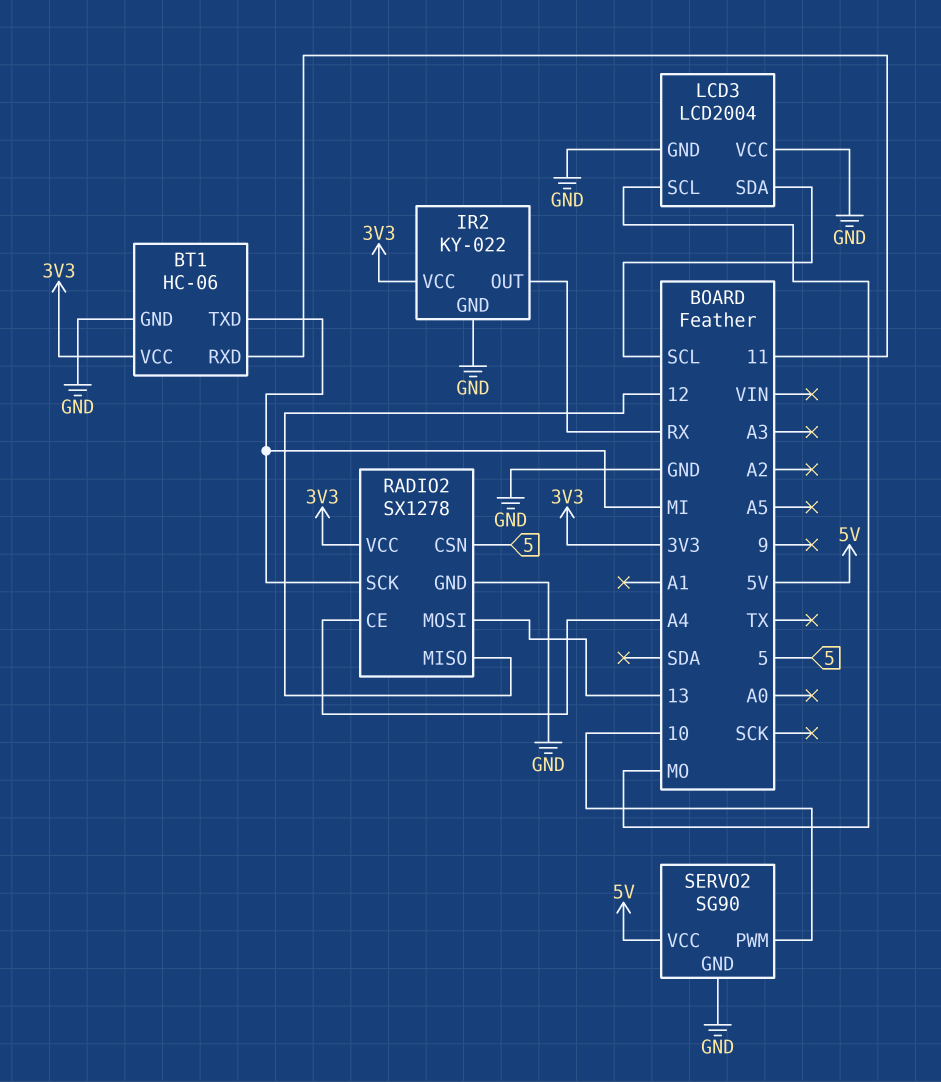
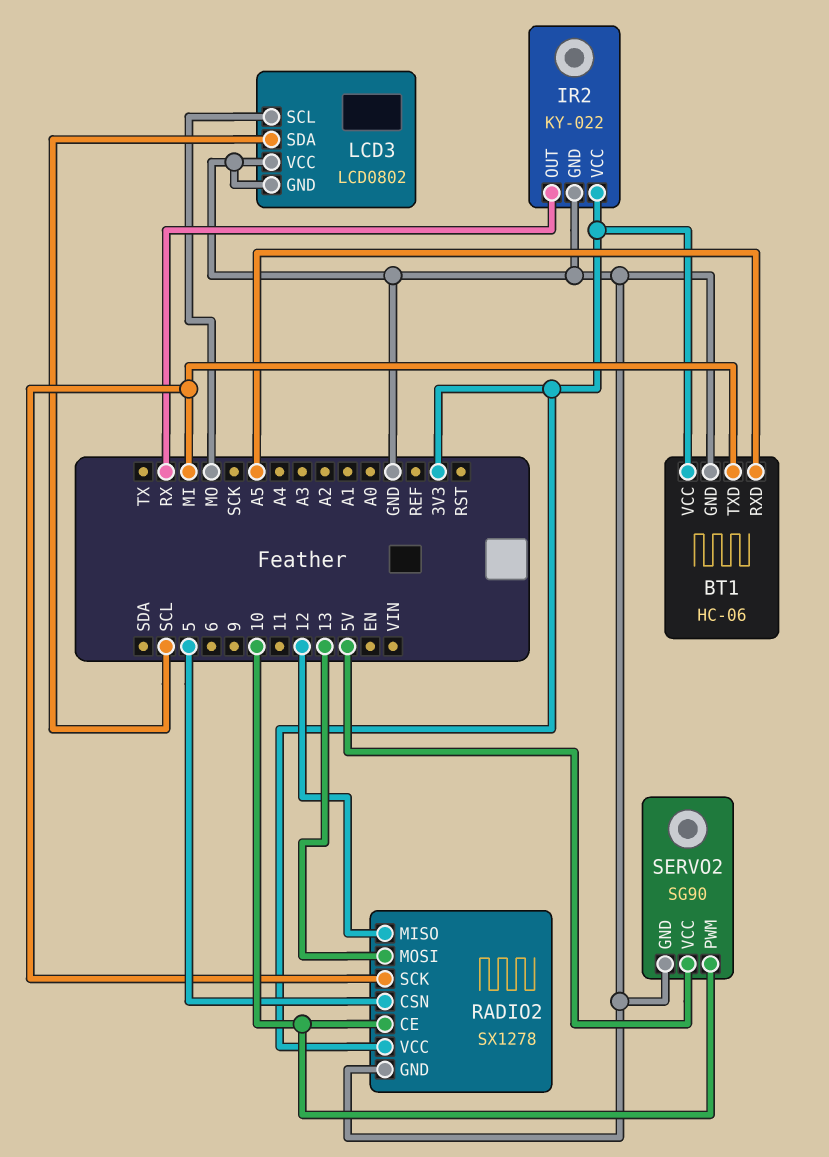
BT1 pin RXD: 11 -> A5
LCD3: LCD2004 -> LCD0802
RADIO2 pin CE: A4 -> 10

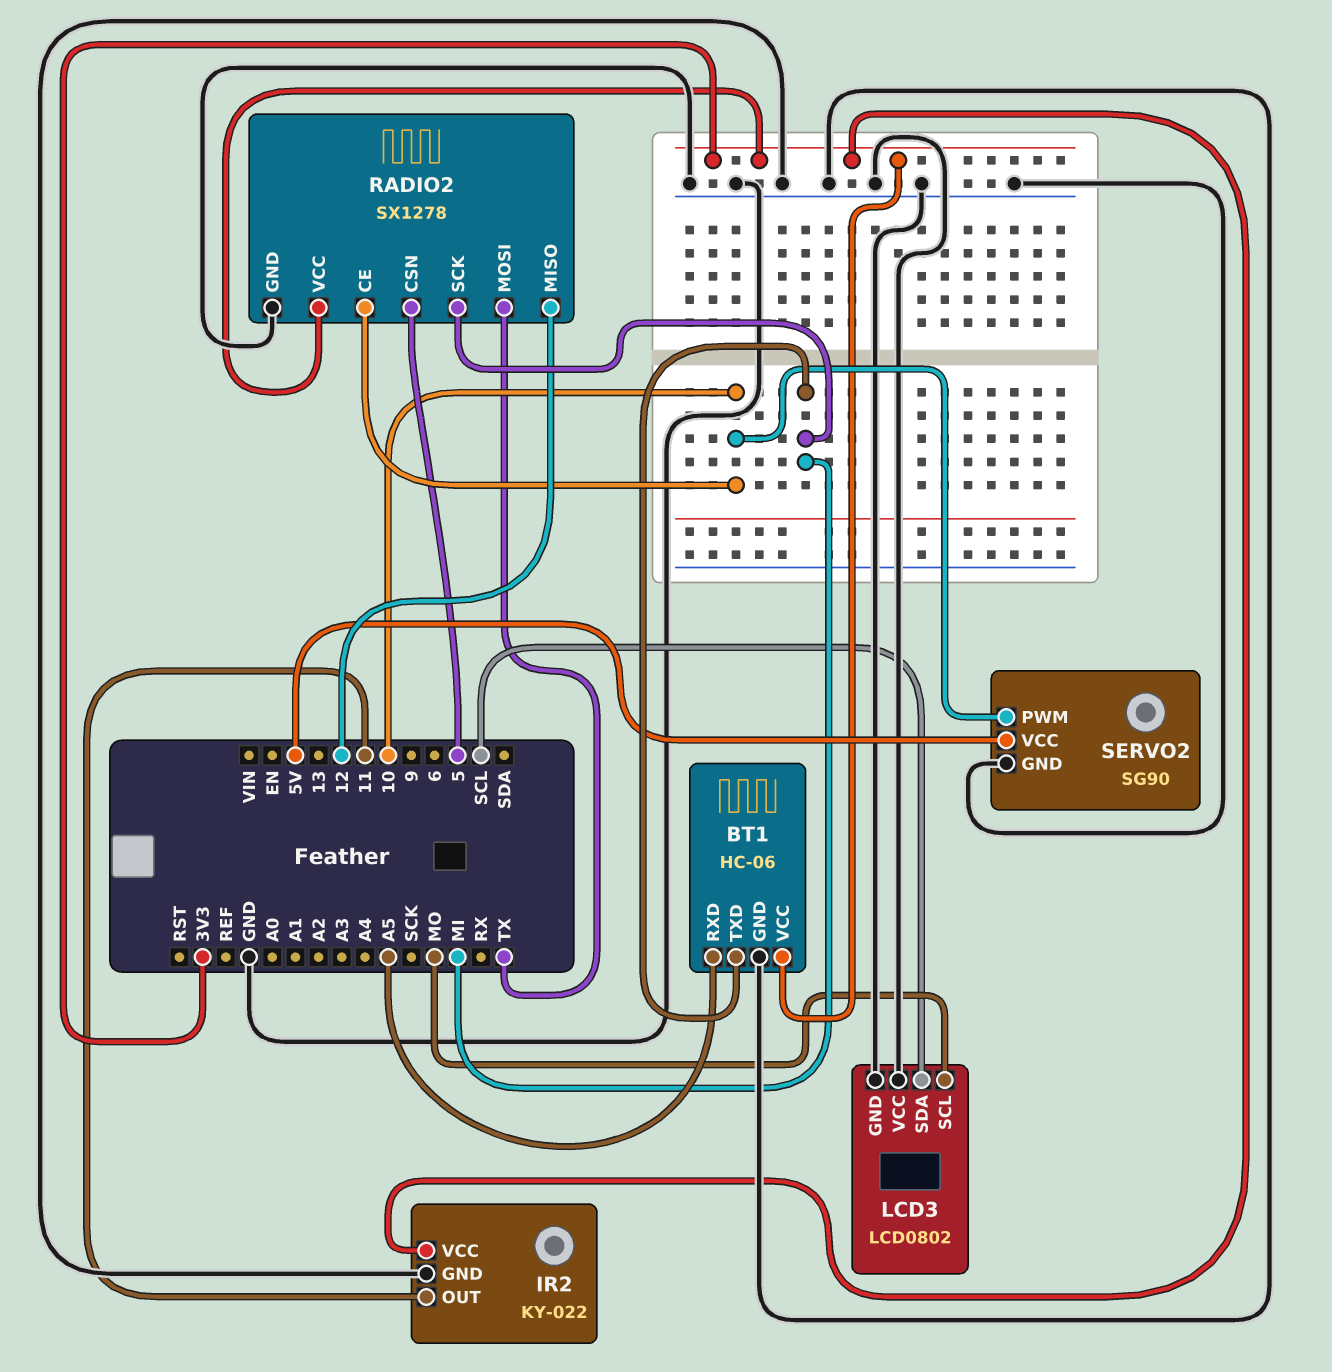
IR2 pin OUT: RX -> 11
RADIO2 pin MOSI: 13 -> TX

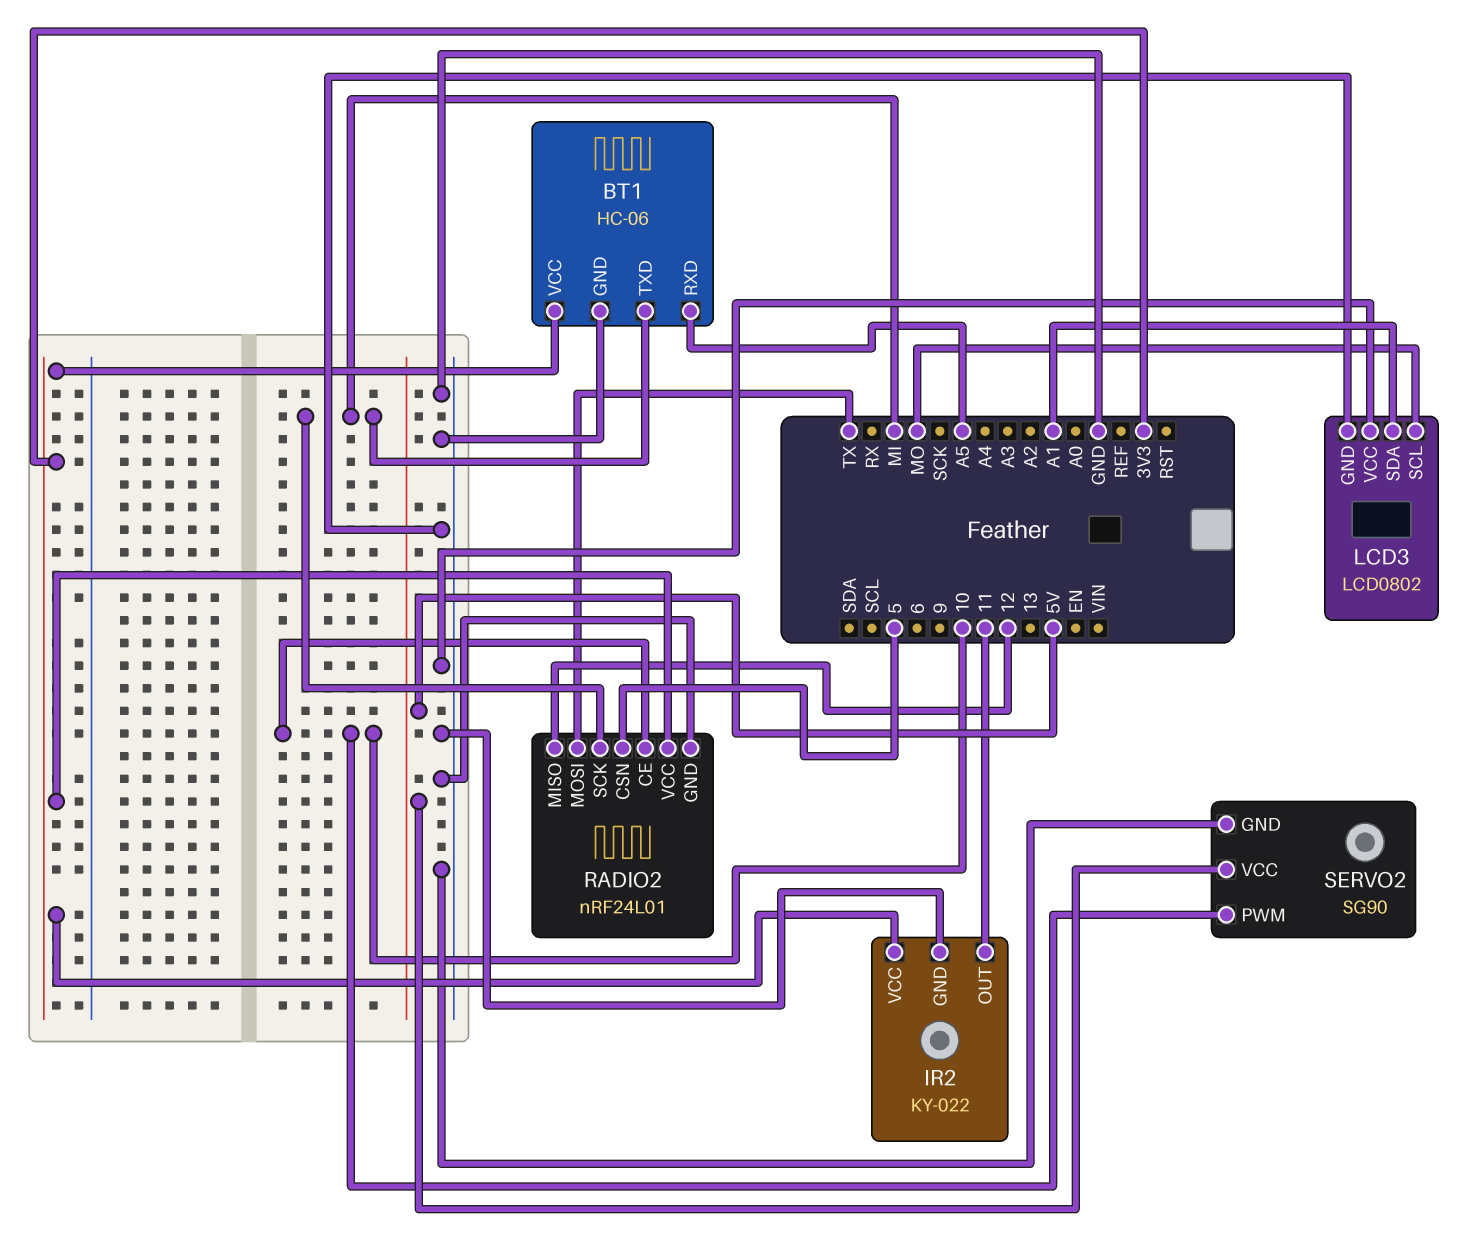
LCD3 pin SDA: SCL -> A1
RADIO2: SX1278 -> nRF24L01

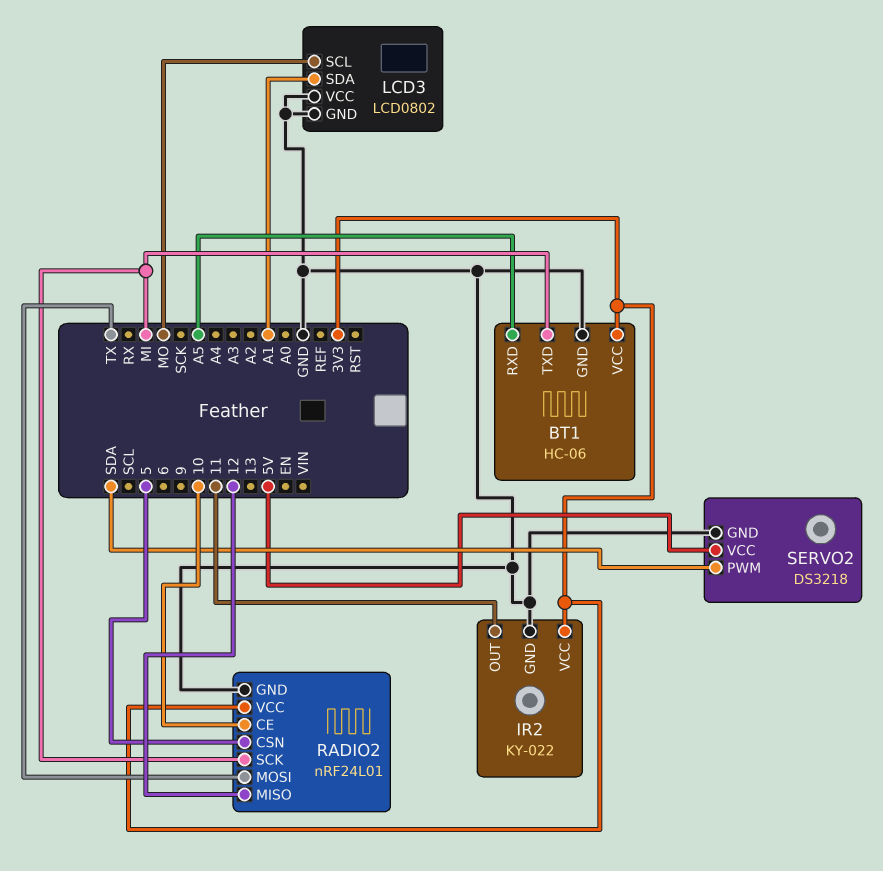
SERVO2: SG90 -> DS3218
SERVO2 pin PWM: 10 -> SDA

